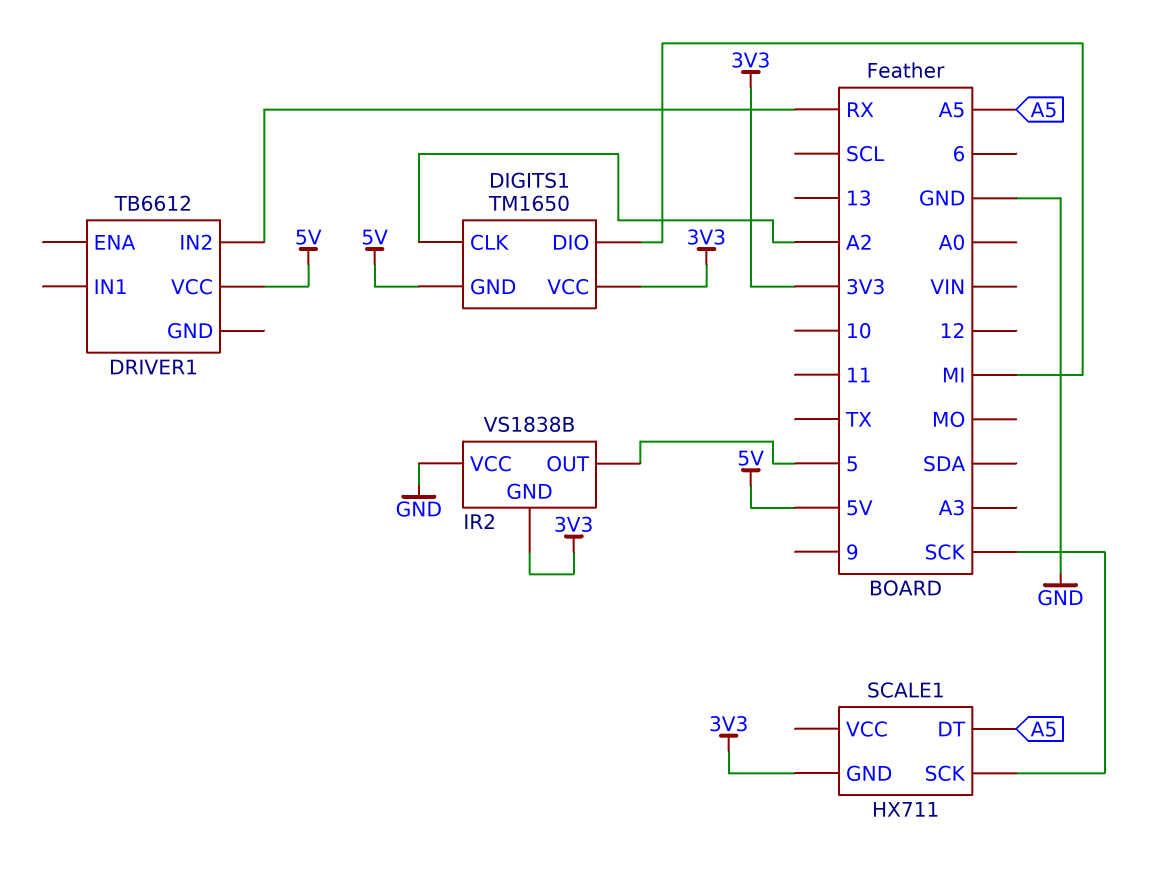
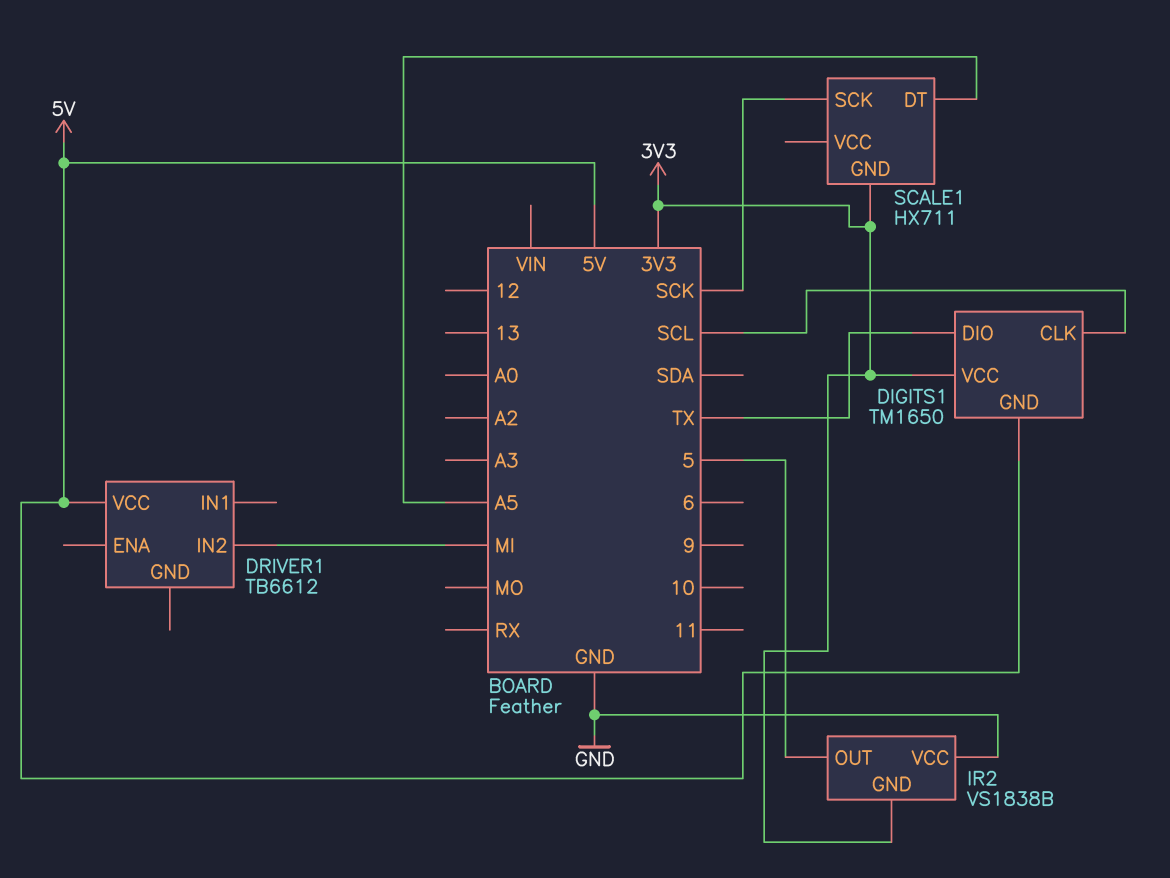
DIGITS1 pin CLK: A2 -> SCL
DIGITS1 pin DIO: MI -> TX
DRIVER1 pin IN2: RX -> MI

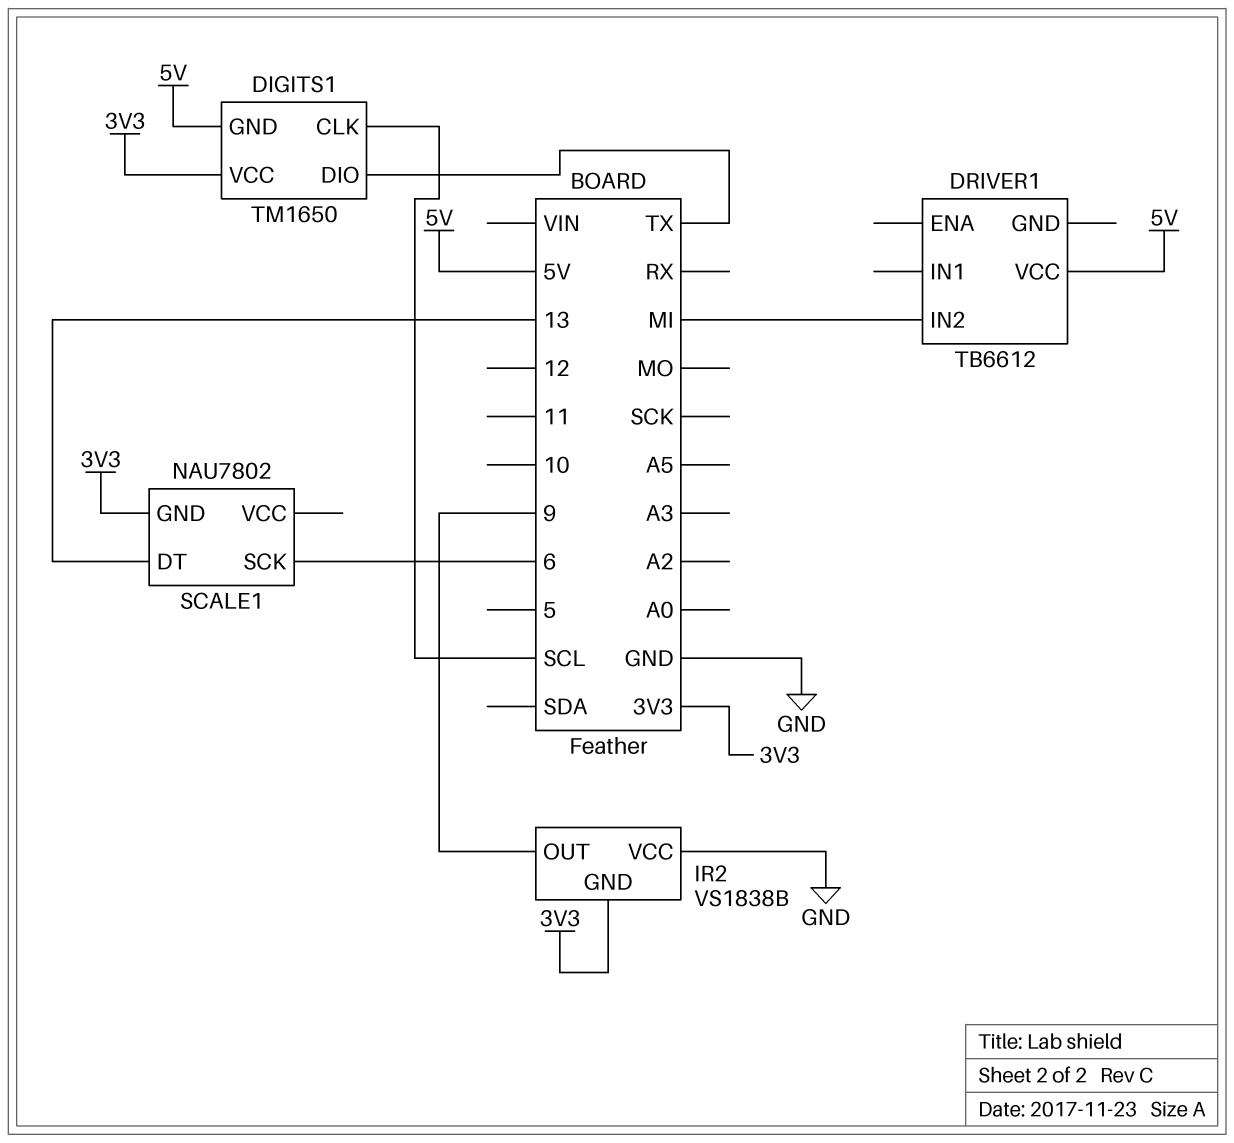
IR2 pin OUT: 5 -> 9
SCALE1: HX711 -> NAU7802
SCALE1 pin DT: A5 -> 13
SCALE1 pin SCK: SCK -> 6

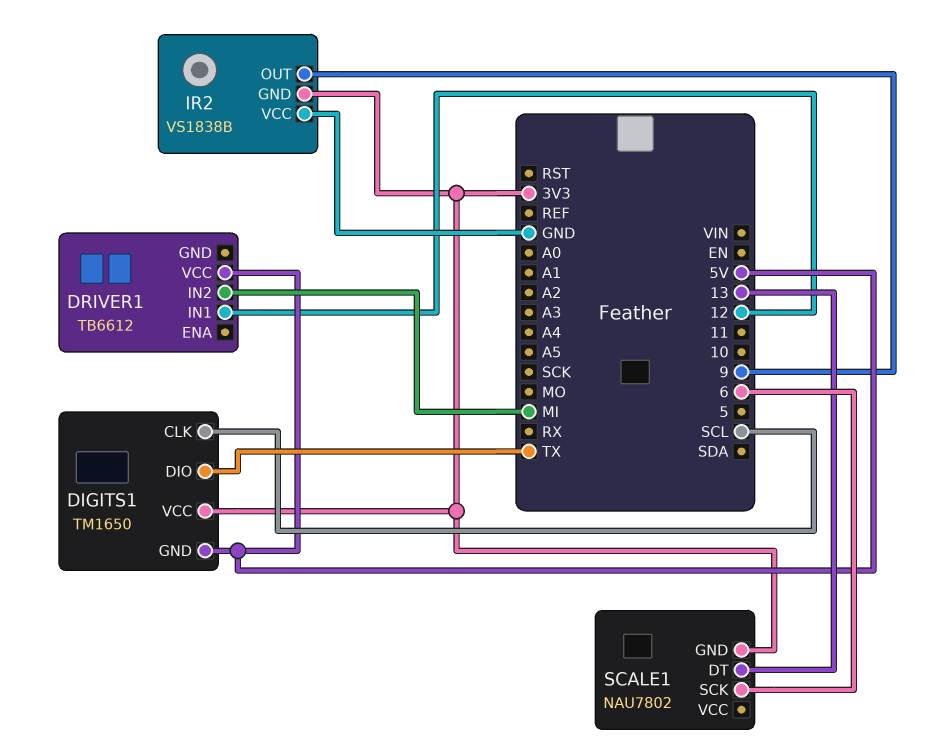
DRIVER1 pin IN1: none -> 12

